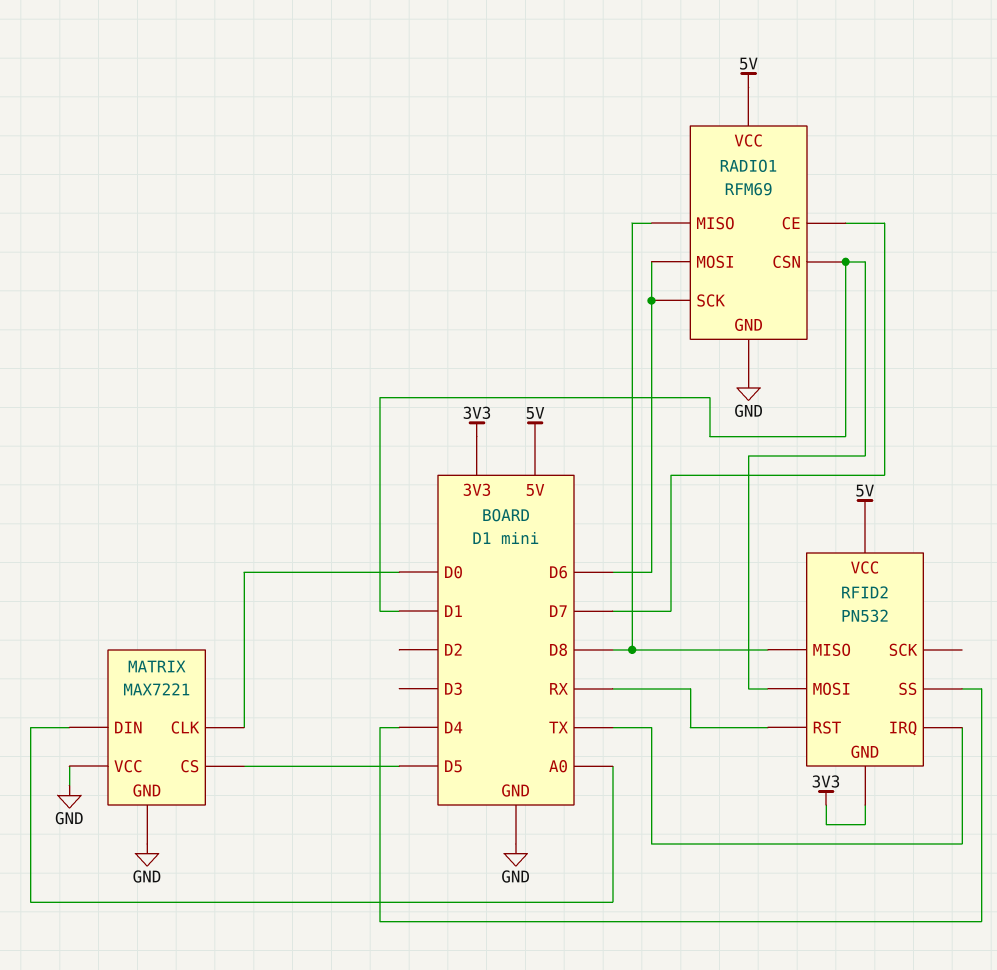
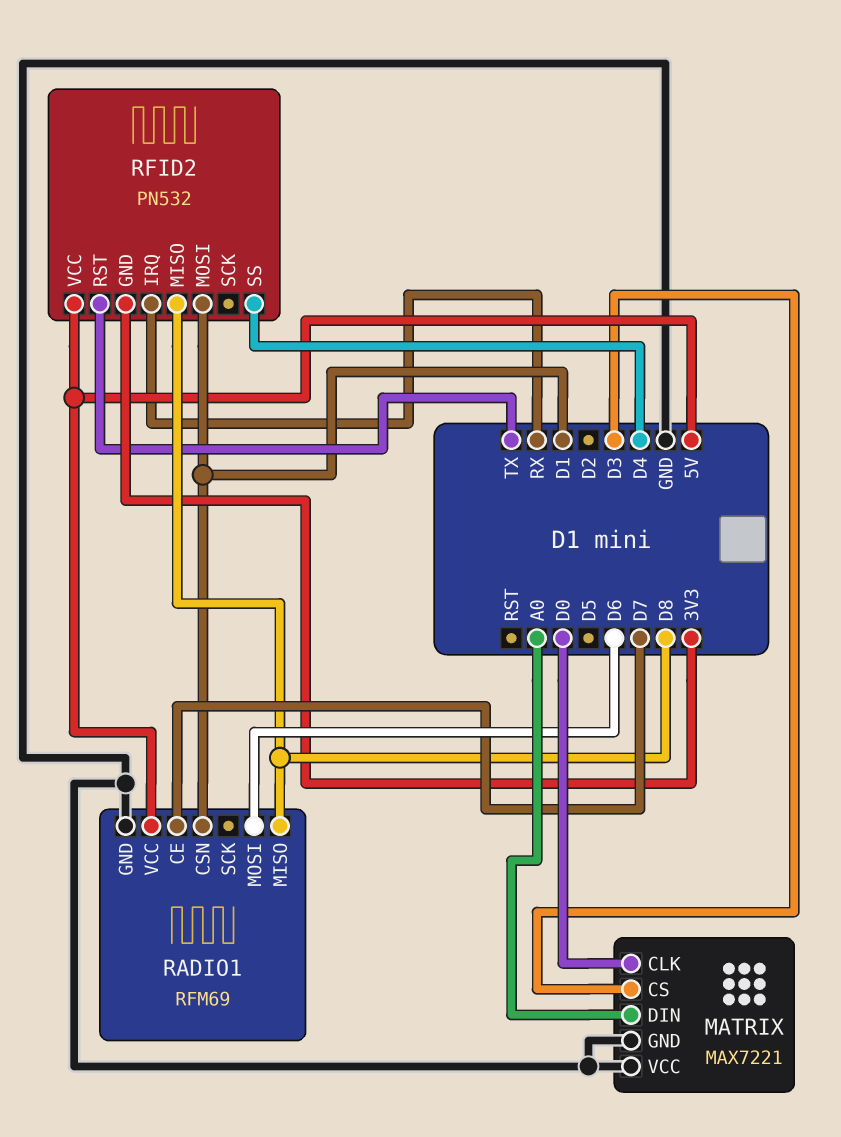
MATRIX pin CS: D5 -> D3
RADIO1 pin SCK: D6 -> none
RFID2 pin IRQ: TX -> RX
RFID2 pin RST: RX -> TX

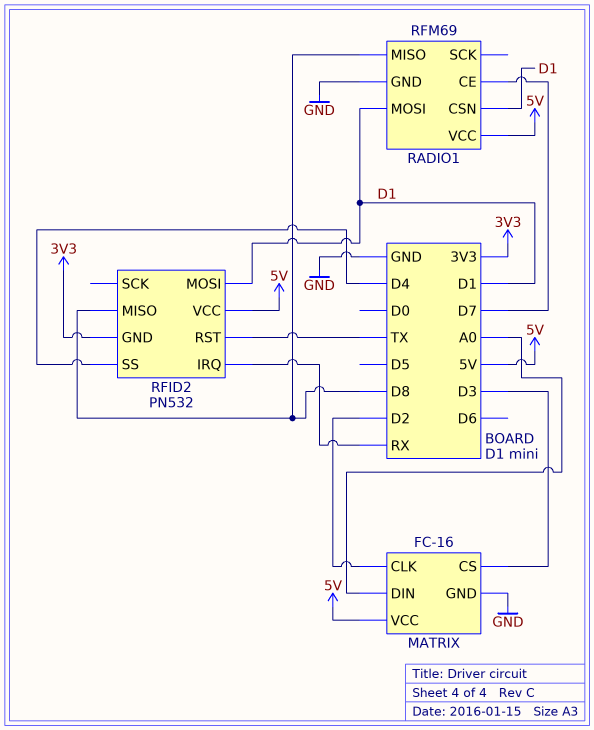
MATRIX: MAX7221 -> FC-16
MATRIX pin CLK: D0 -> D2
MATRIX pin VCC: GND -> 5V
RADIO1 pin MOSI: D6 -> D1

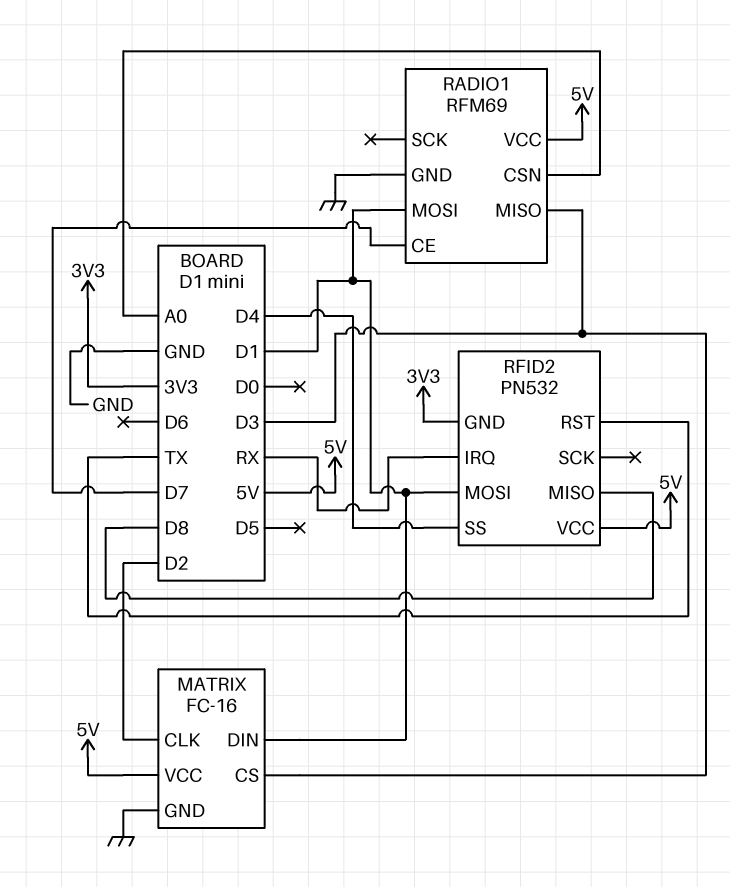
MATRIX pin DIN: A0 -> D1
RADIO1 pin CSN: D1 -> A0
RADIO1 pin MISO: D8 -> D3

